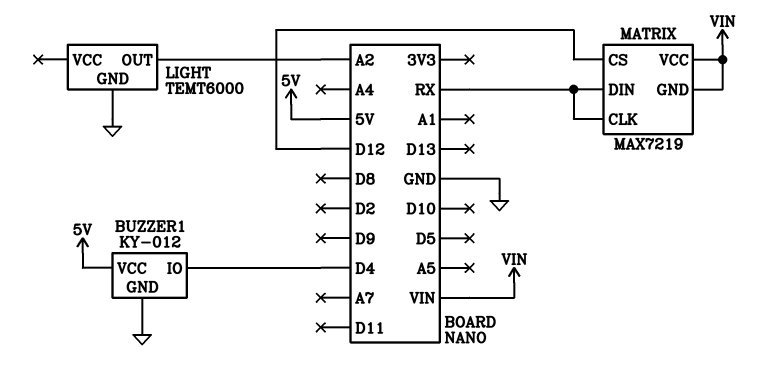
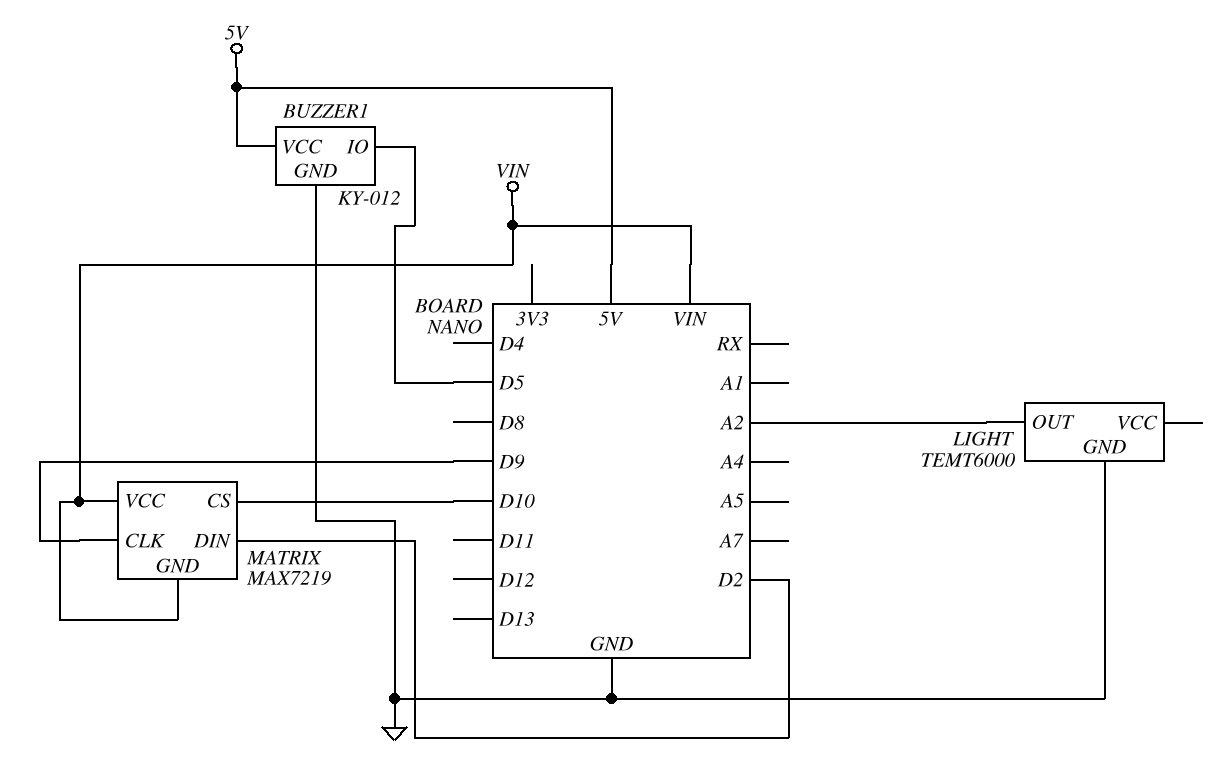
BUZZER1 pin IO: D4 -> D5
MATRIX pin CLK: RX -> D9
MATRIX pin CS: D12 -> D10
MATRIX pin DIN: RX -> D2

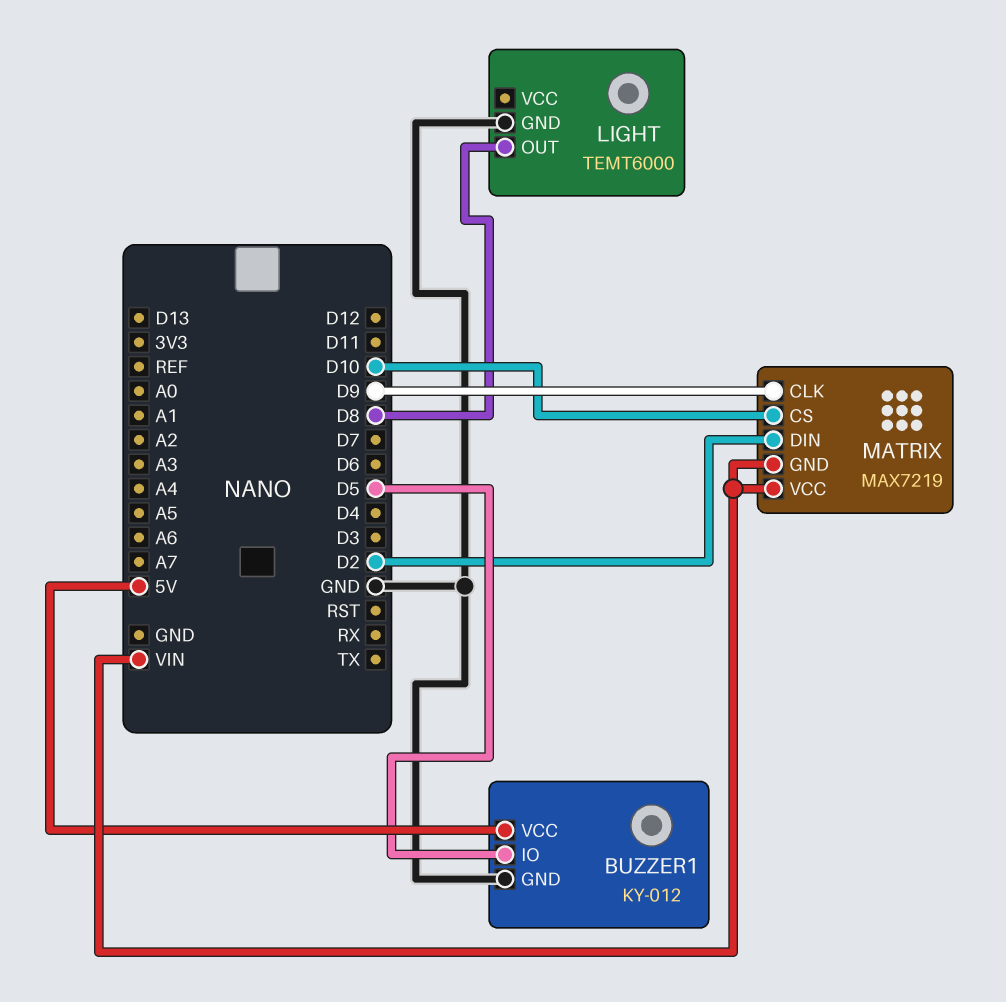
LIGHT pin OUT: A2 -> D8

